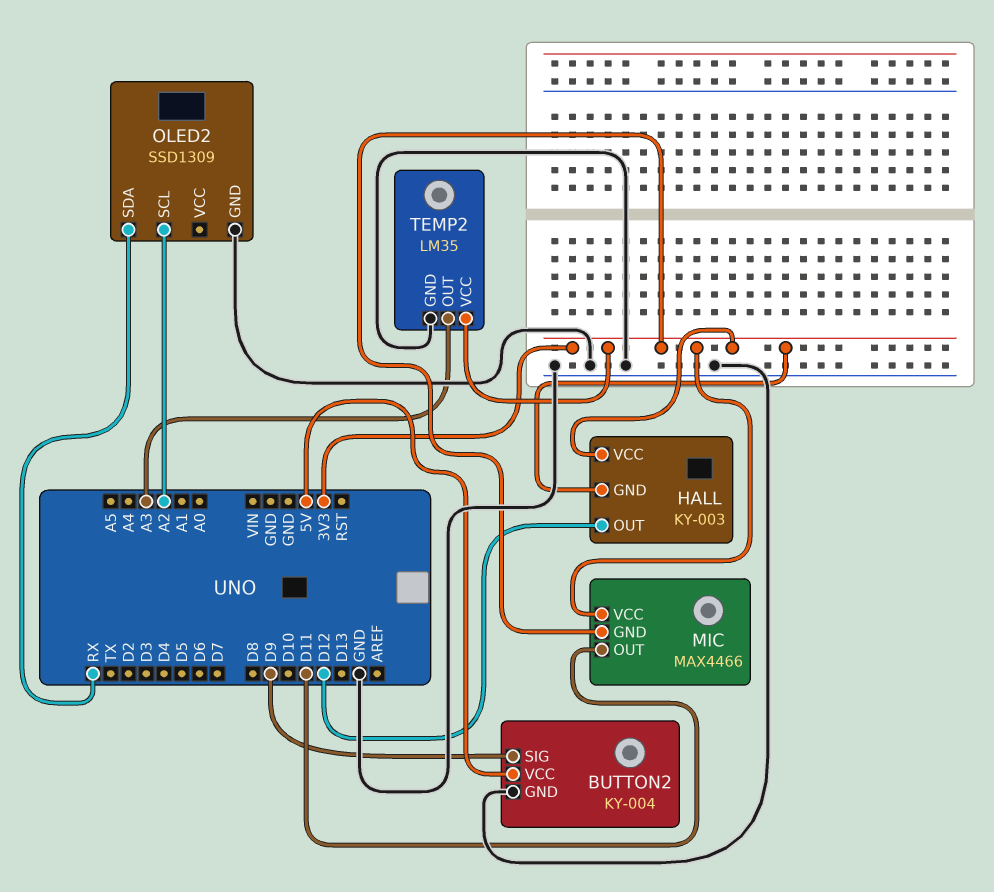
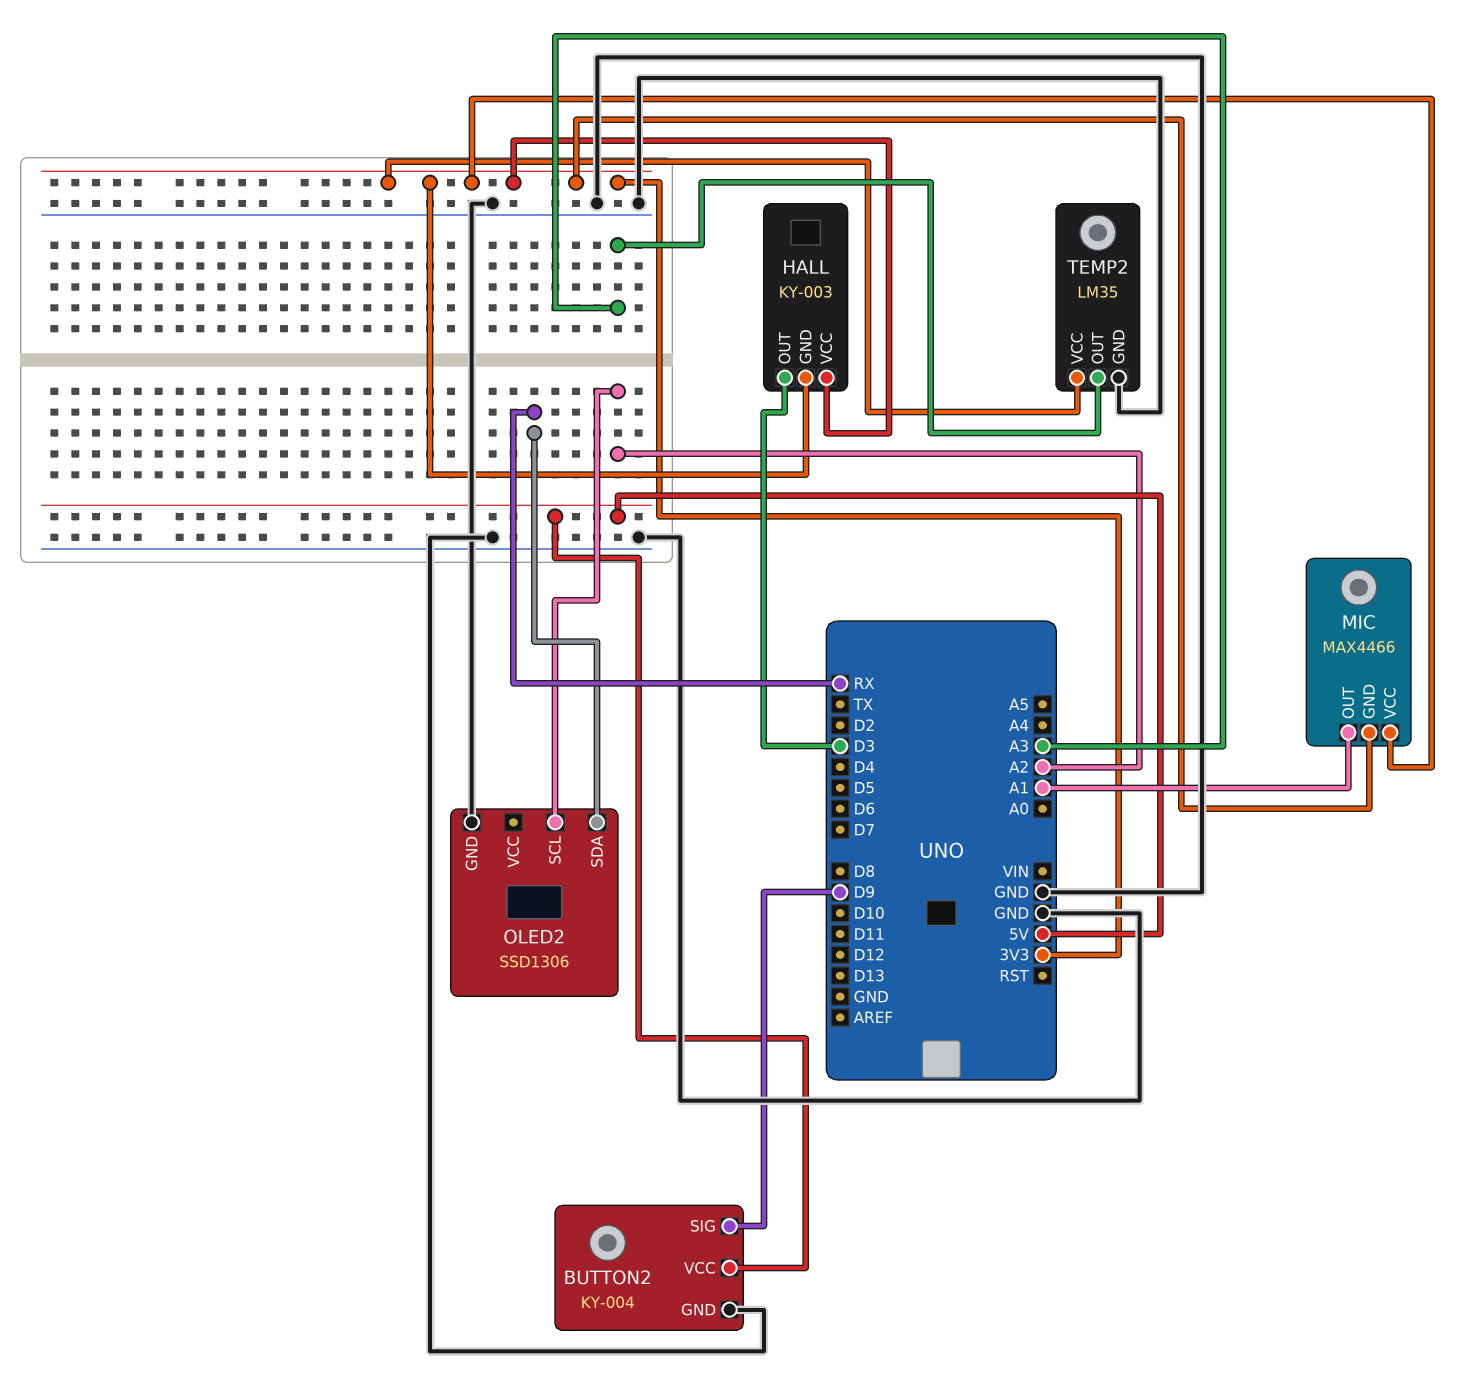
HALL pin OUT: D12 -> D3
MIC pin OUT: D11 -> A1
OLED2: SSD1309 -> SSD1306

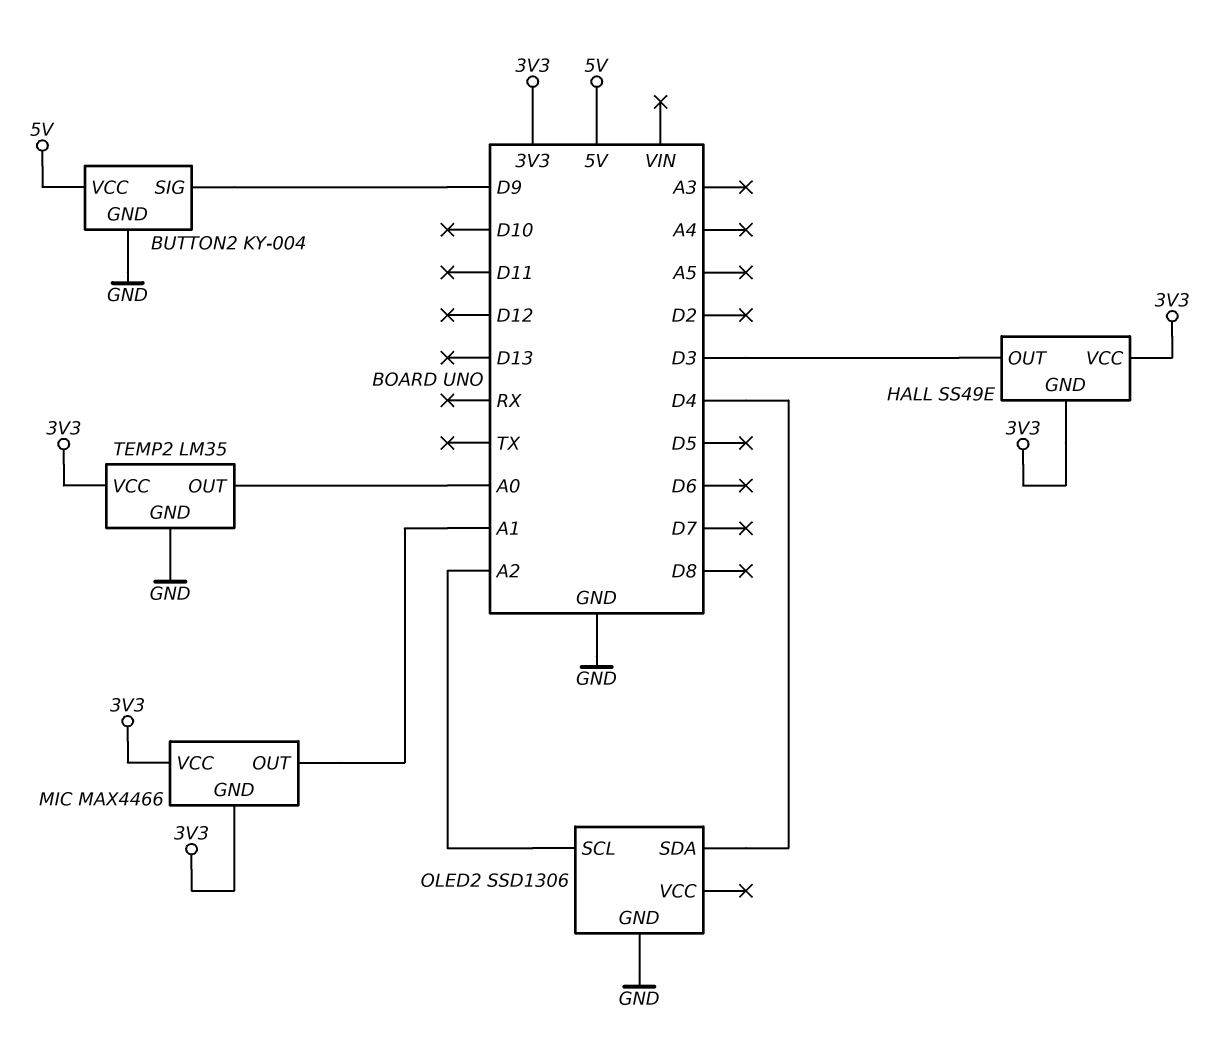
HALL: KY-003 -> SS49E
OLED2 pin SDA: RX -> D4
TEMP2 pin OUT: A3 -> A0

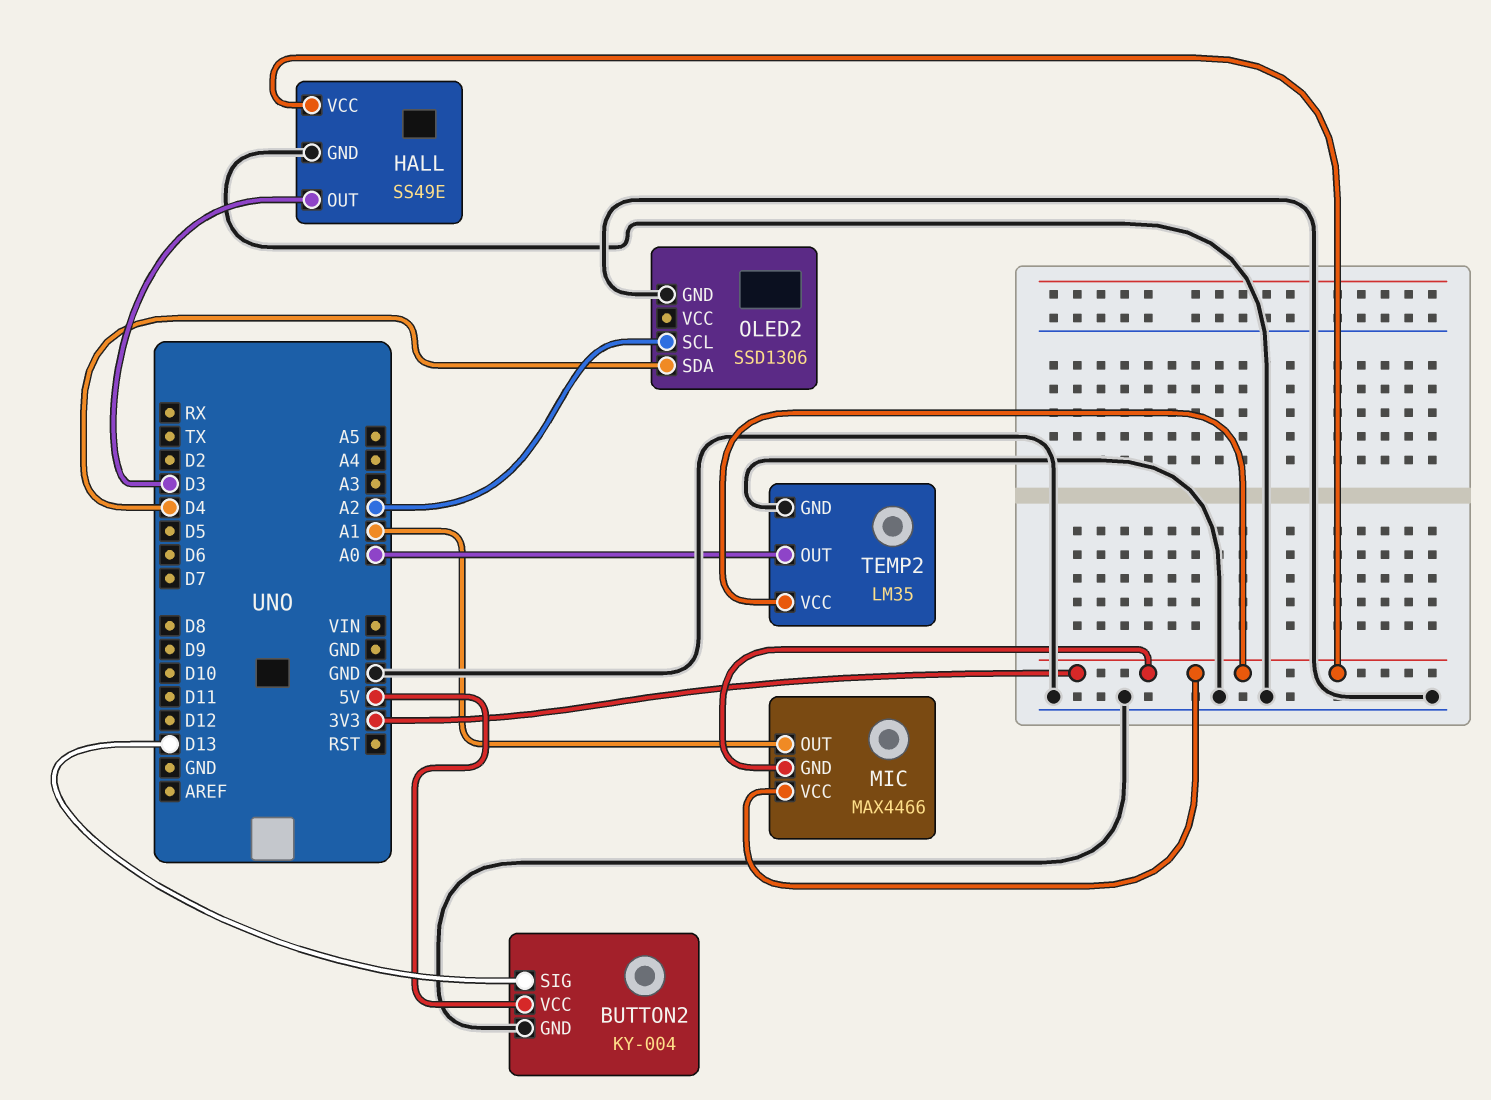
BUTTON2 pin SIG: D9 -> D13
HALL pin GND: 3V3 -> GND

